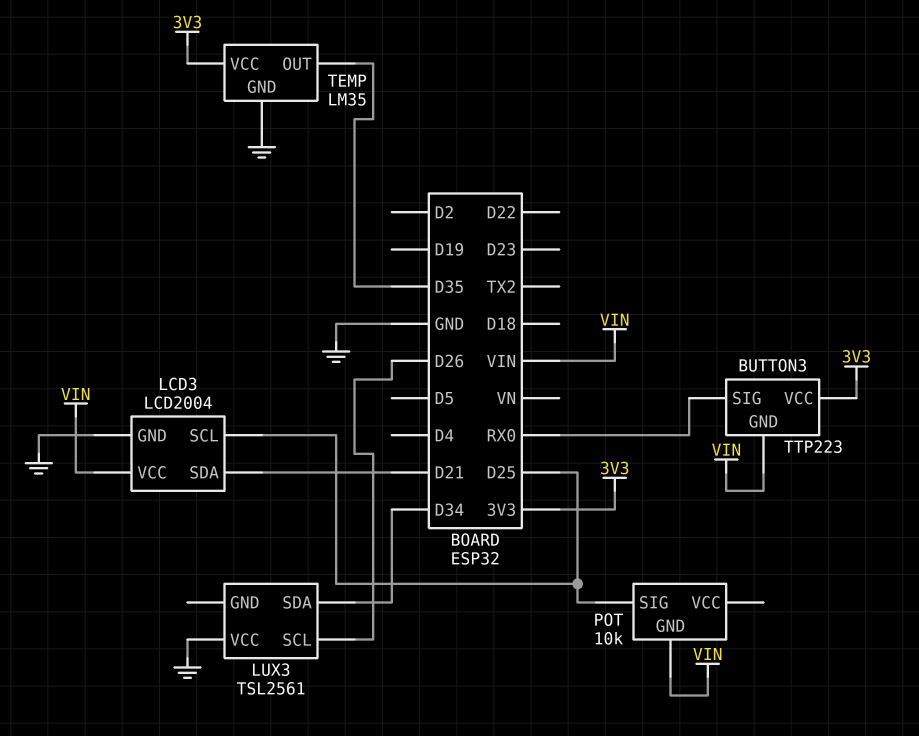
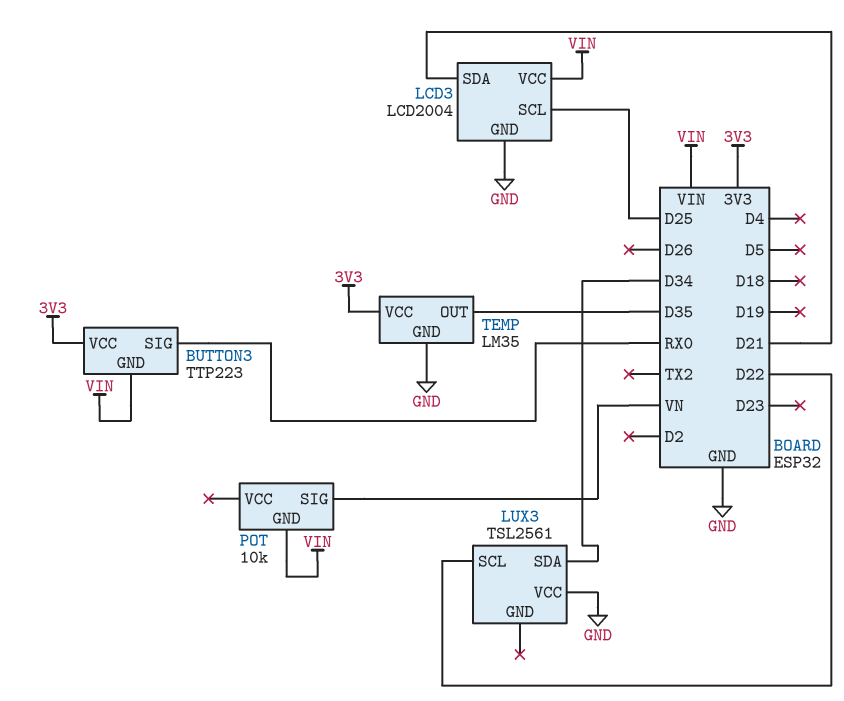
LUX3 pin SCL: D26 -> D22
POT pin SIG: D25 -> VN

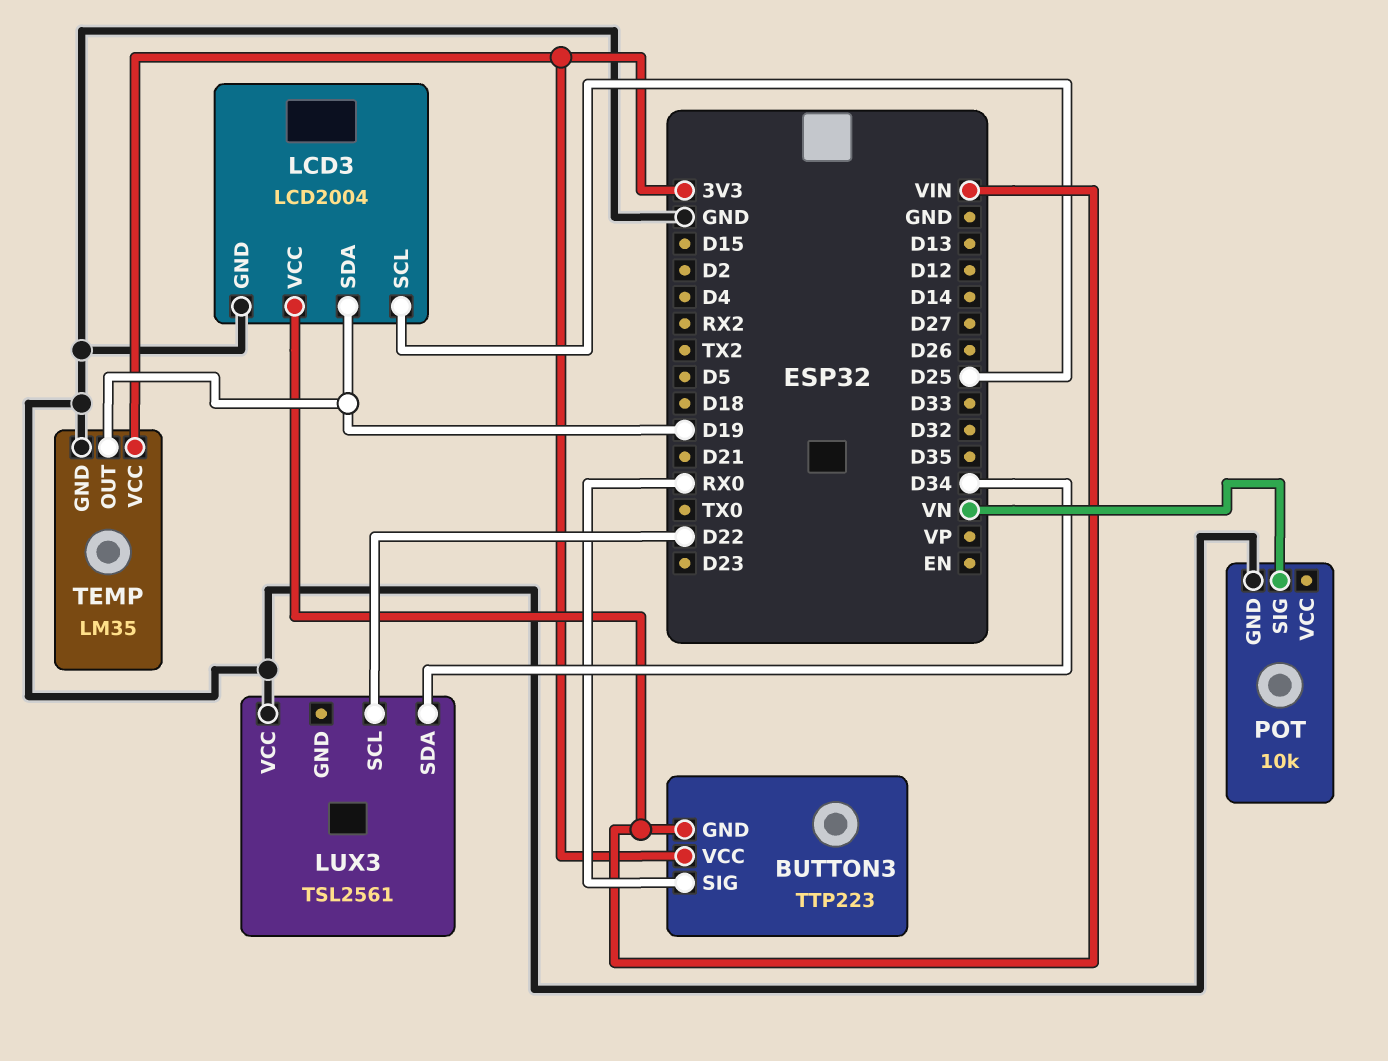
LCD3 pin SDA: D21 -> D19
POT pin GND: VIN -> GND
TEMP pin OUT: D35 -> D19

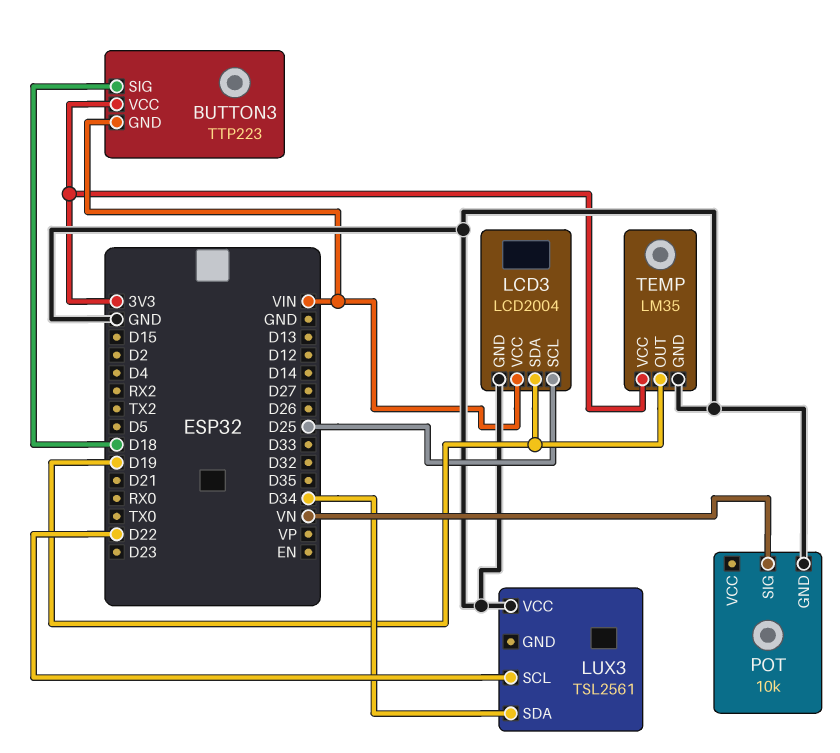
BUTTON3 pin SIG: RX0 -> D18

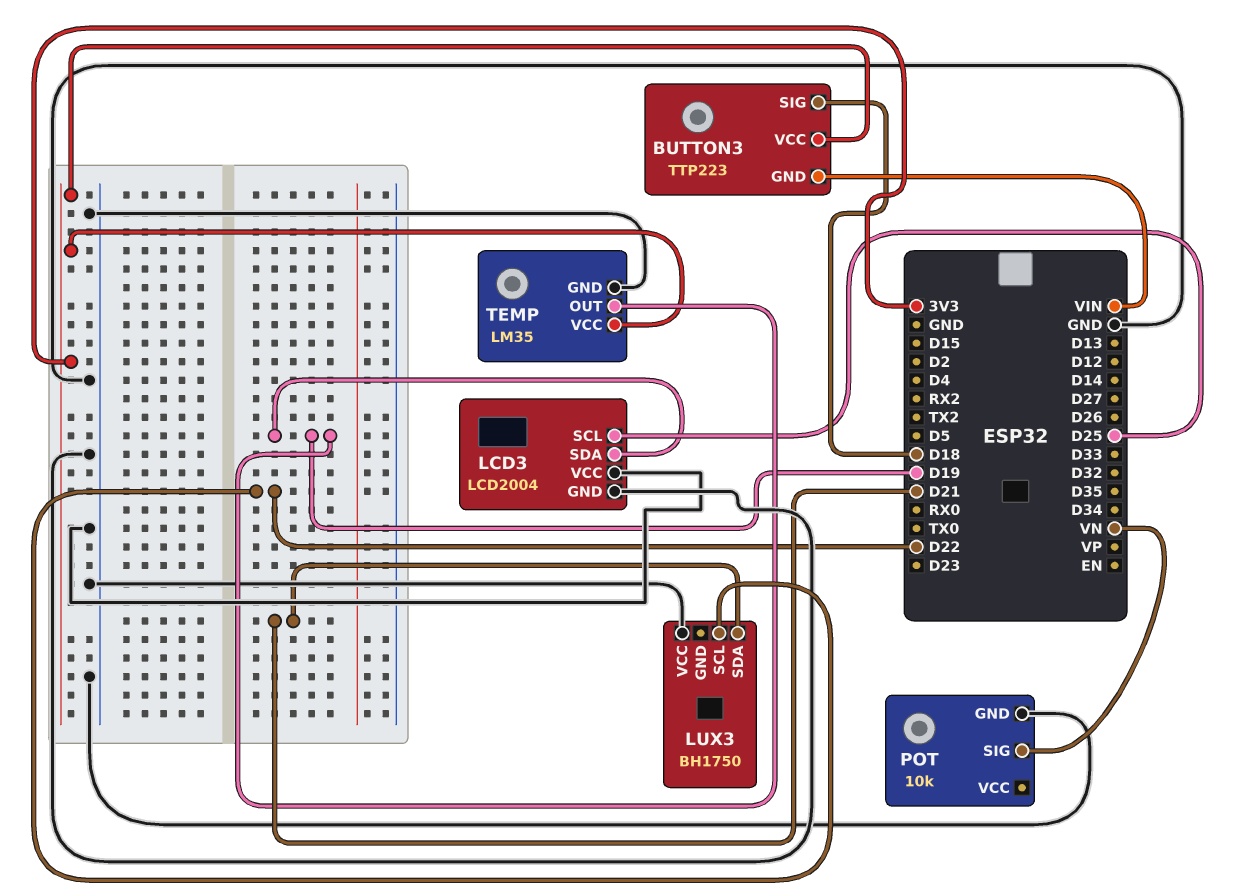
LCD3 pin VCC: VIN -> GND
LUX3: TSL2561 -> BH1750
LUX3 pin SDA: D34 -> D21

